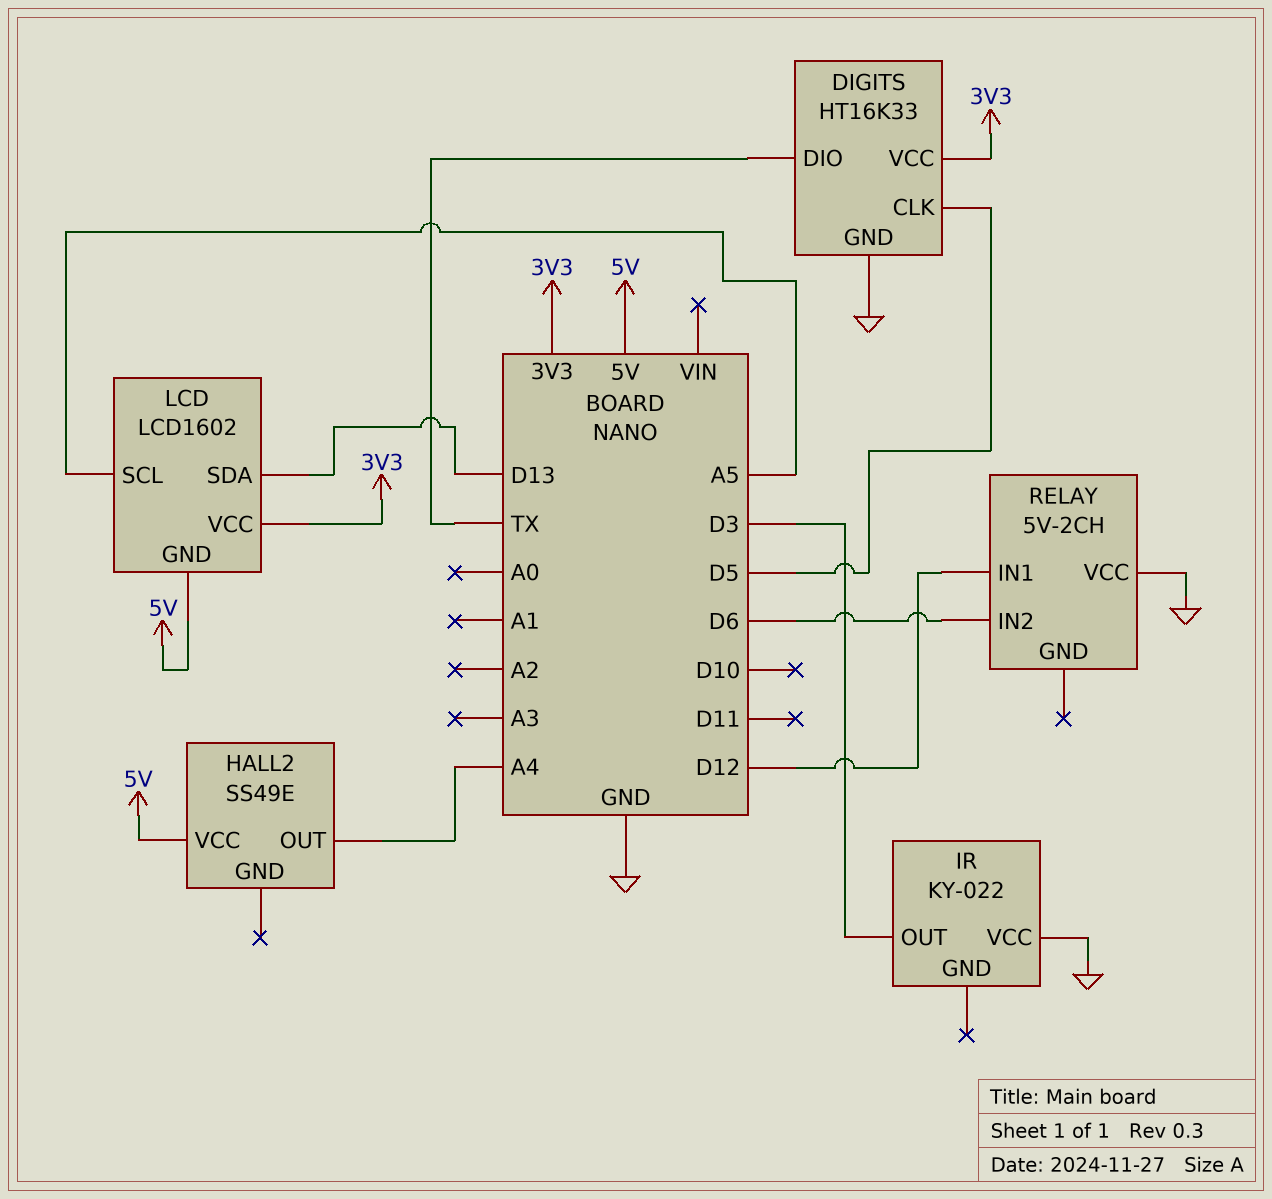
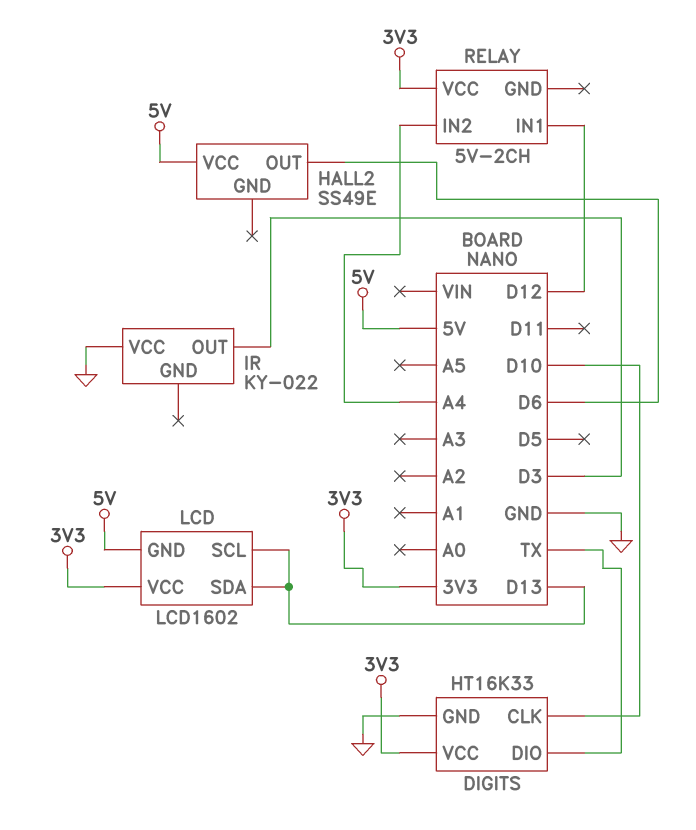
DIGITS pin CLK: D5 -> D10
HALL2 pin OUT: A4 -> D6
LCD pin SCL: A5 -> D13
RELAY pin IN2: D6 -> A4
RELAY pin VCC: GND -> 3V3

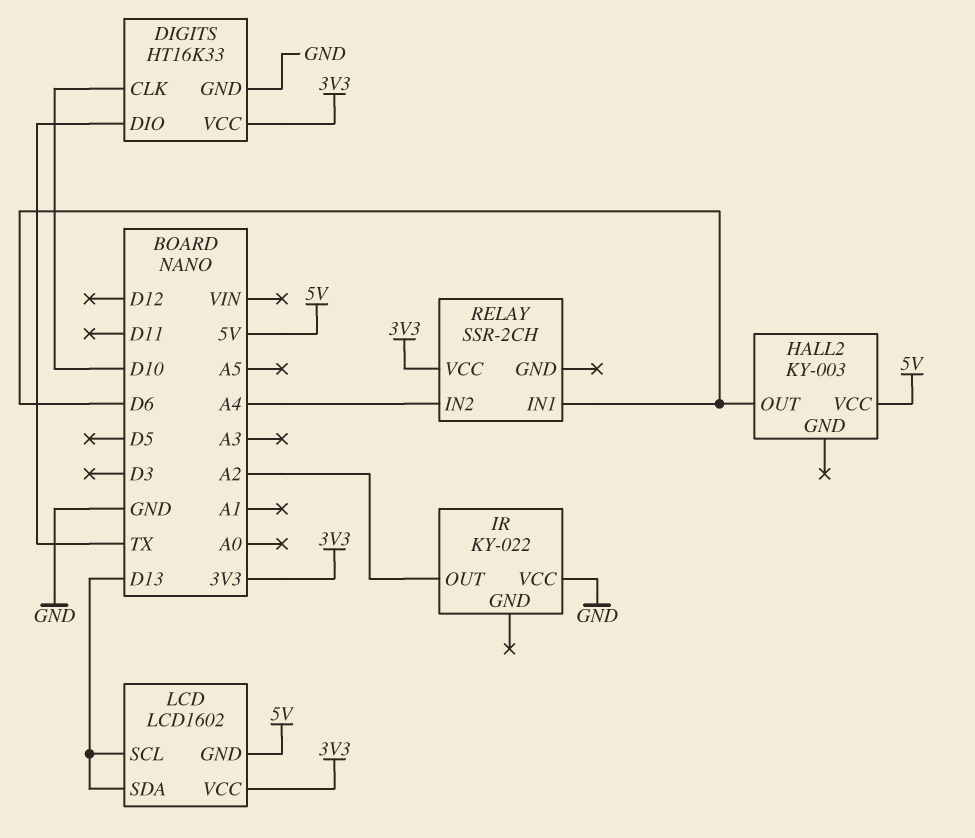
HALL2: SS49E -> KY-003
IR pin OUT: D3 -> A2
RELAY: 5V-2CH -> SSR-2CH
RELAY pin IN1: D12 -> D6

